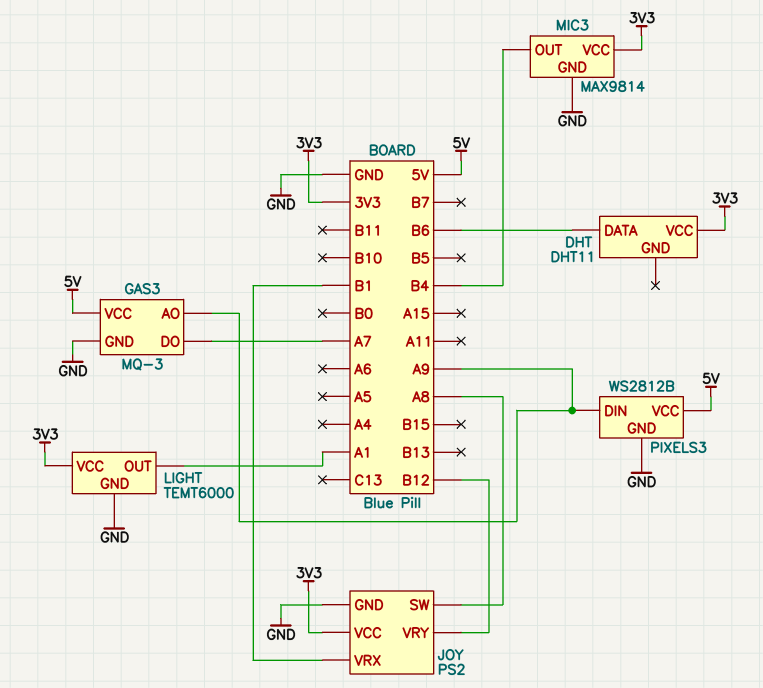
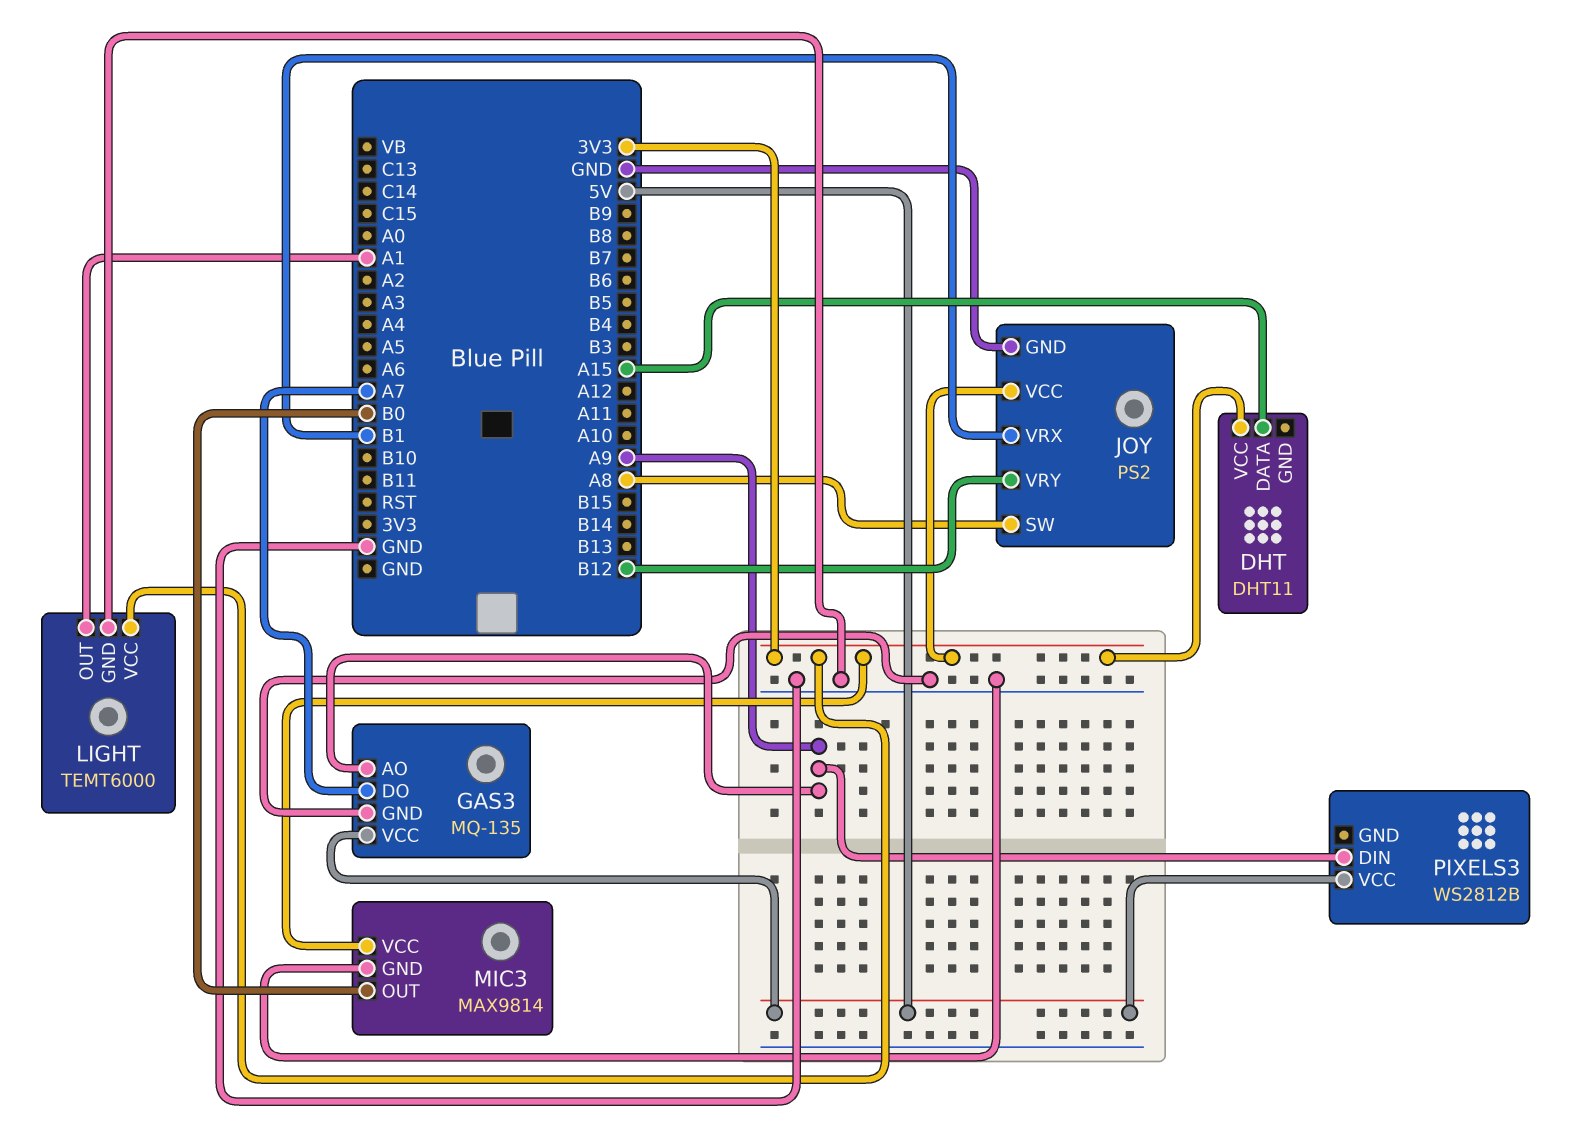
DHT pin DATA: B6 -> A15
GAS3: MQ-3 -> MQ-135
MIC3 pin OUT: B4 -> B0
PIXELS3 pin GND: GND -> none

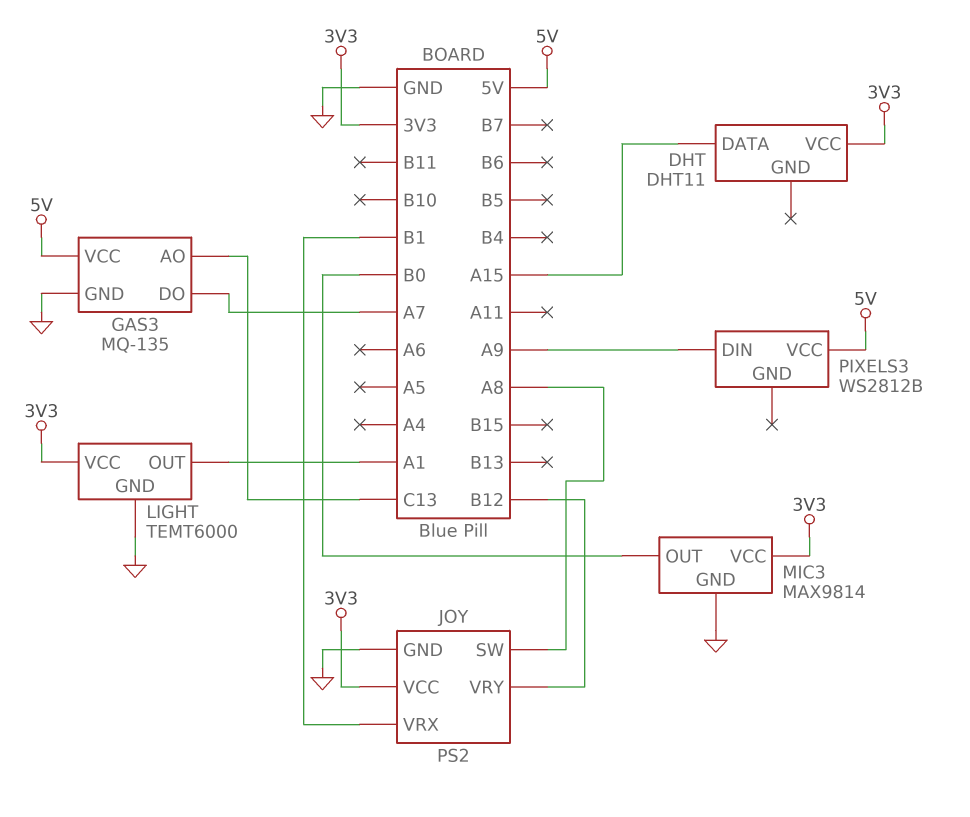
GAS3 pin AO: A9 -> C13

